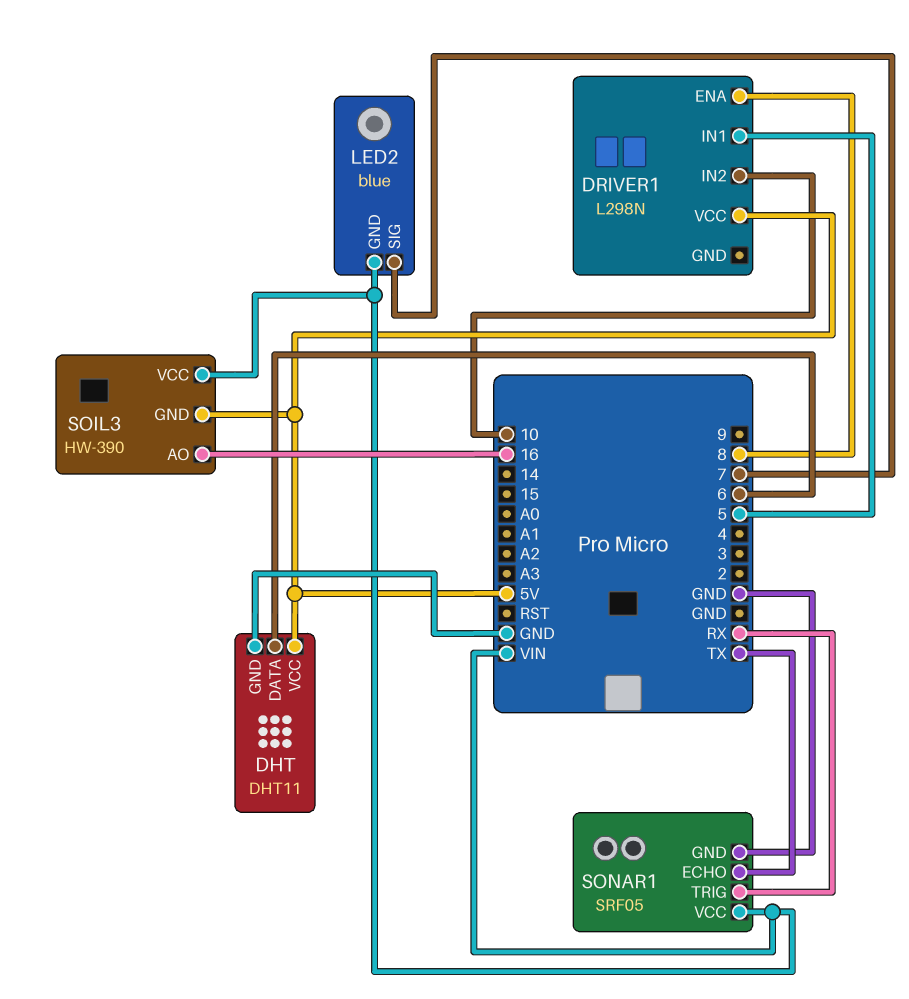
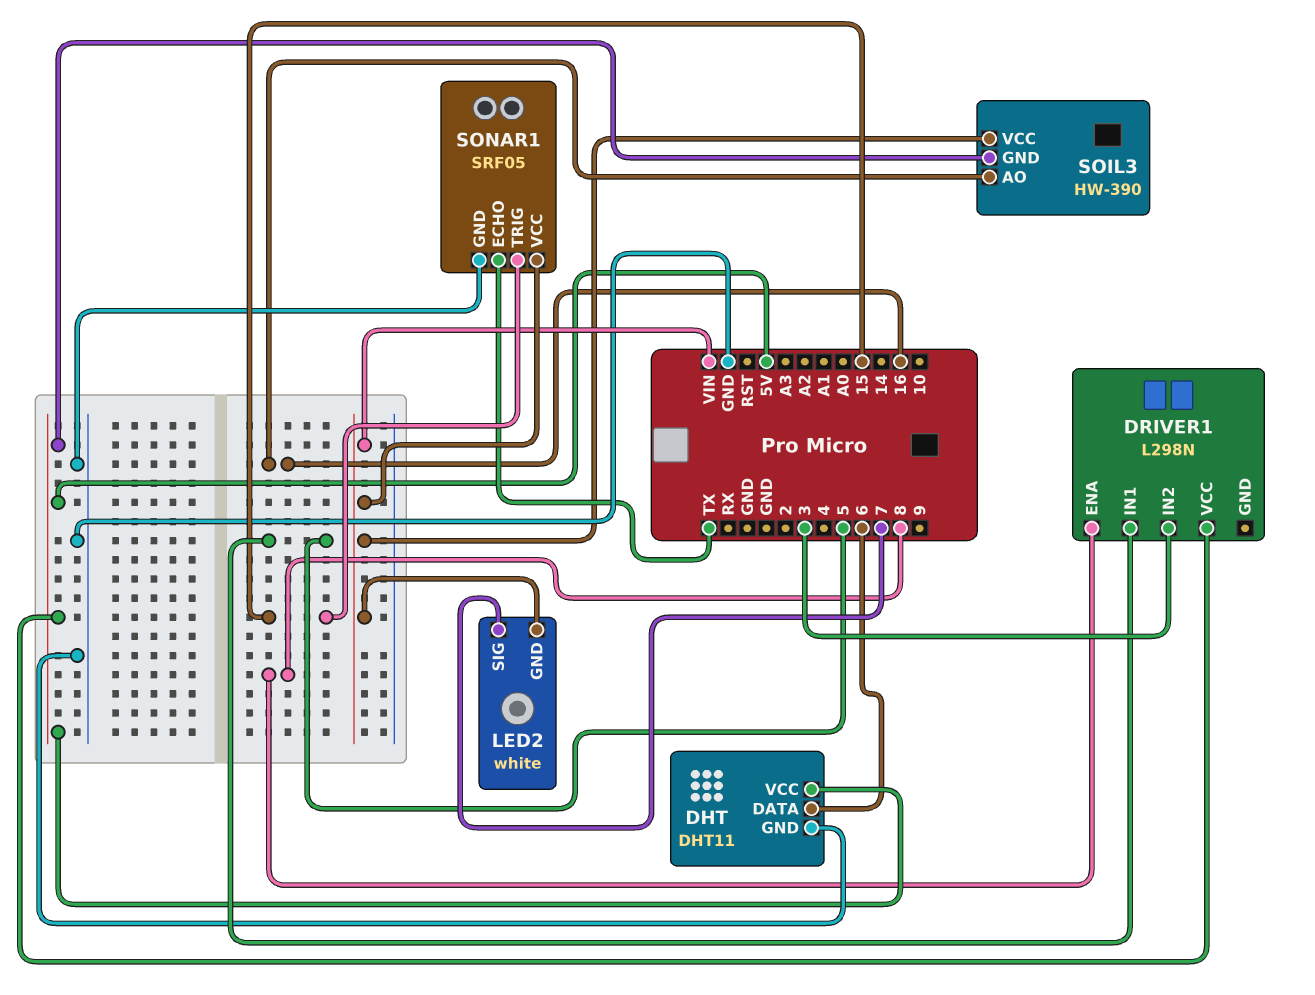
DRIVER1 pin IN2: 10 -> 3
LED2: blue -> white
SONAR1 pin TRIG: RX -> 15

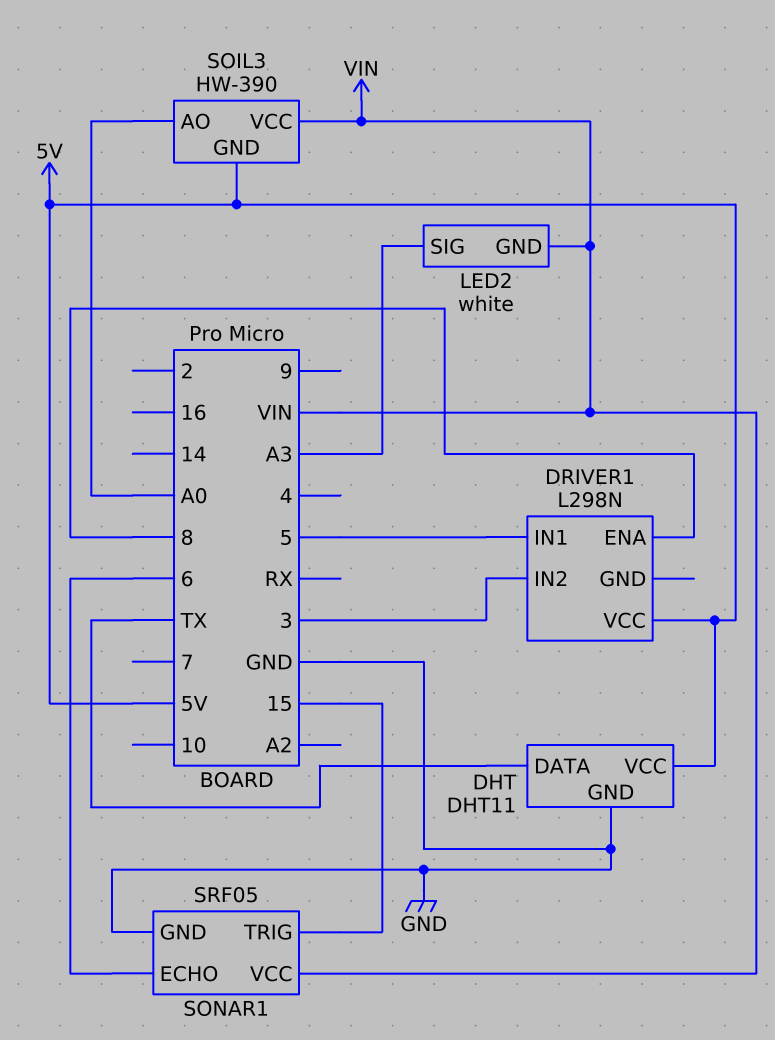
DHT pin DATA: 6 -> TX
LED2 pin SIG: 7 -> A3
SOIL3 pin AO: 16 -> A0
SONAR1 pin ECHO: TX -> 6

